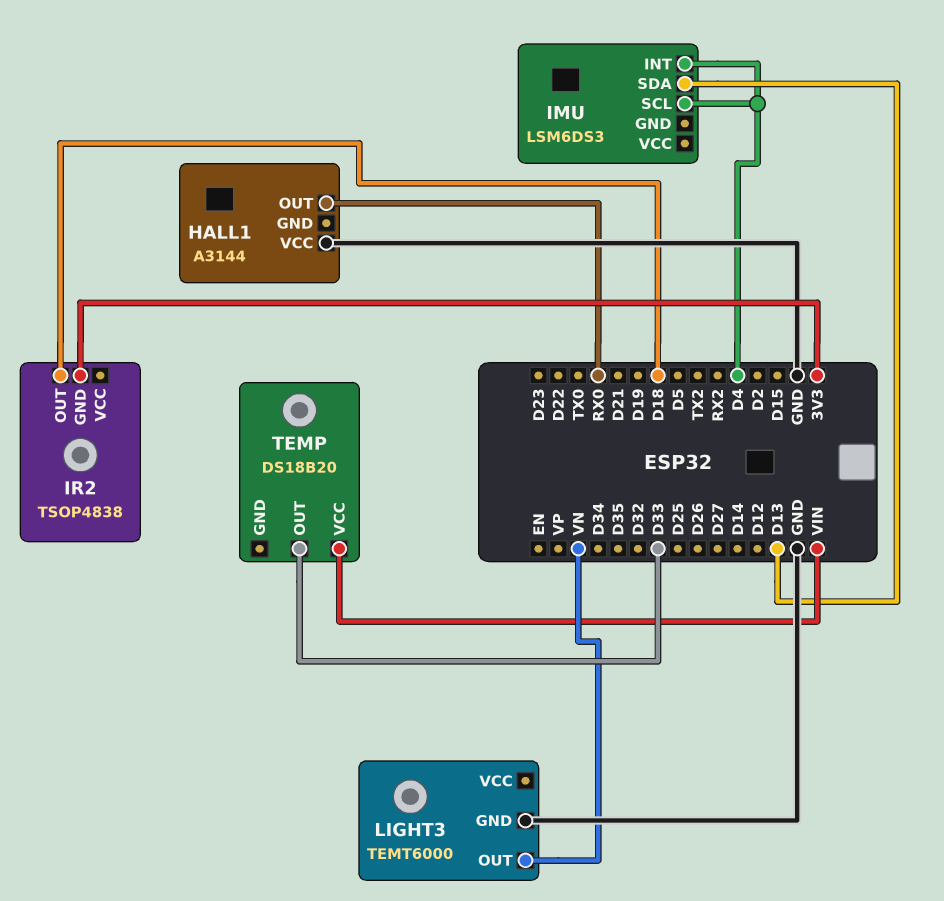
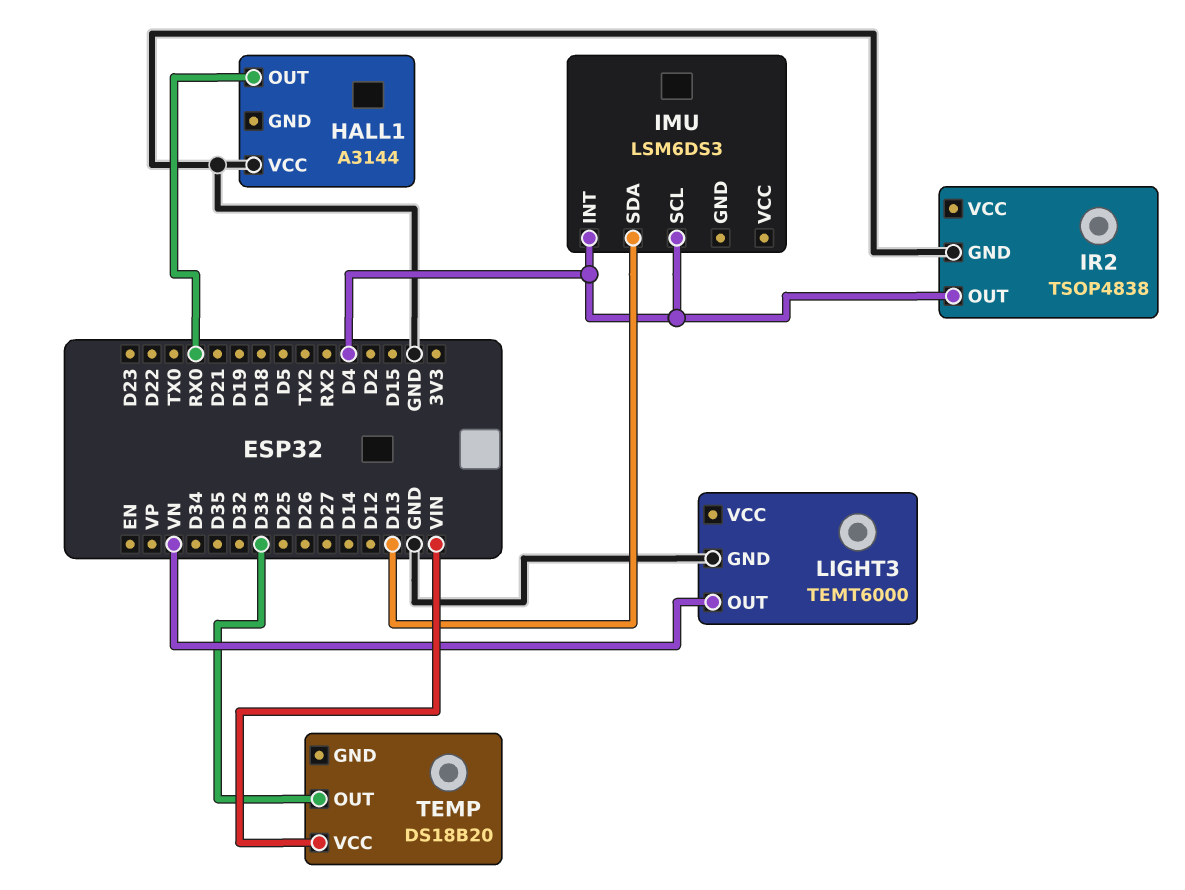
IR2 pin GND: 3V3 -> GND
IR2 pin OUT: D18 -> D4

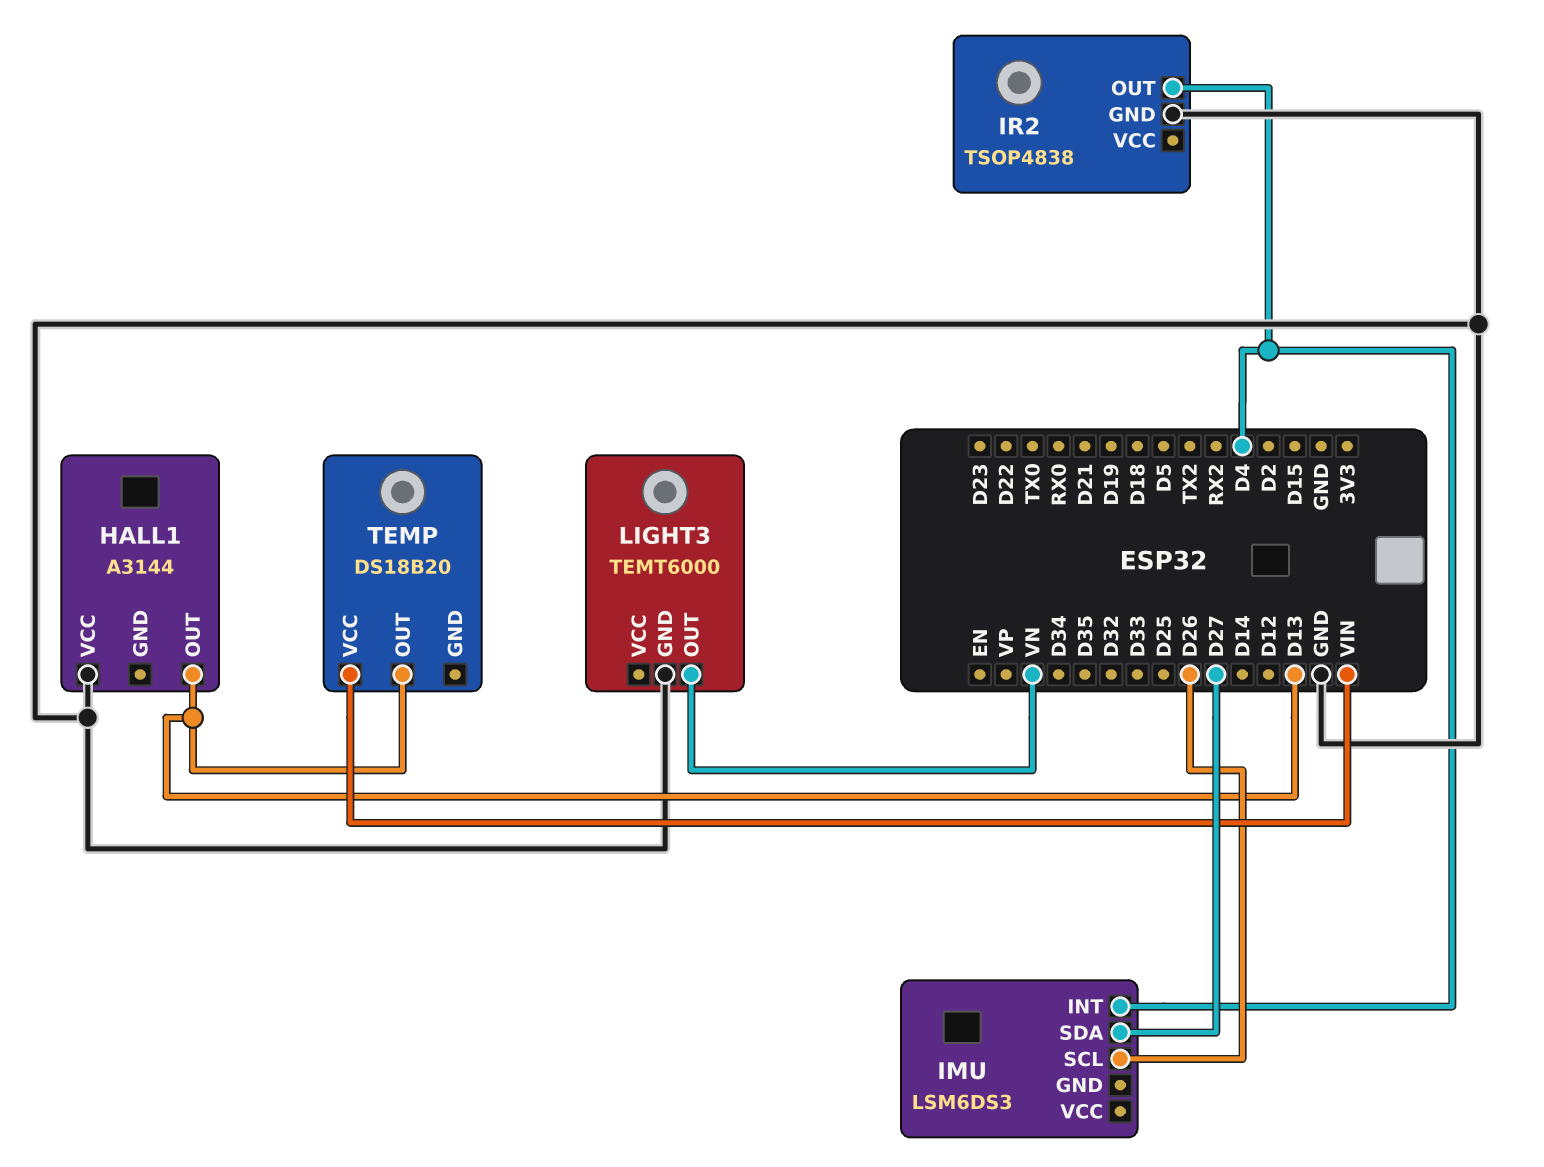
HALL1 pin OUT: RX0 -> D13
IMU pin SCL: D4 -> D26
IMU pin SDA: D13 -> D27
TEMP pin OUT: D33 -> D13

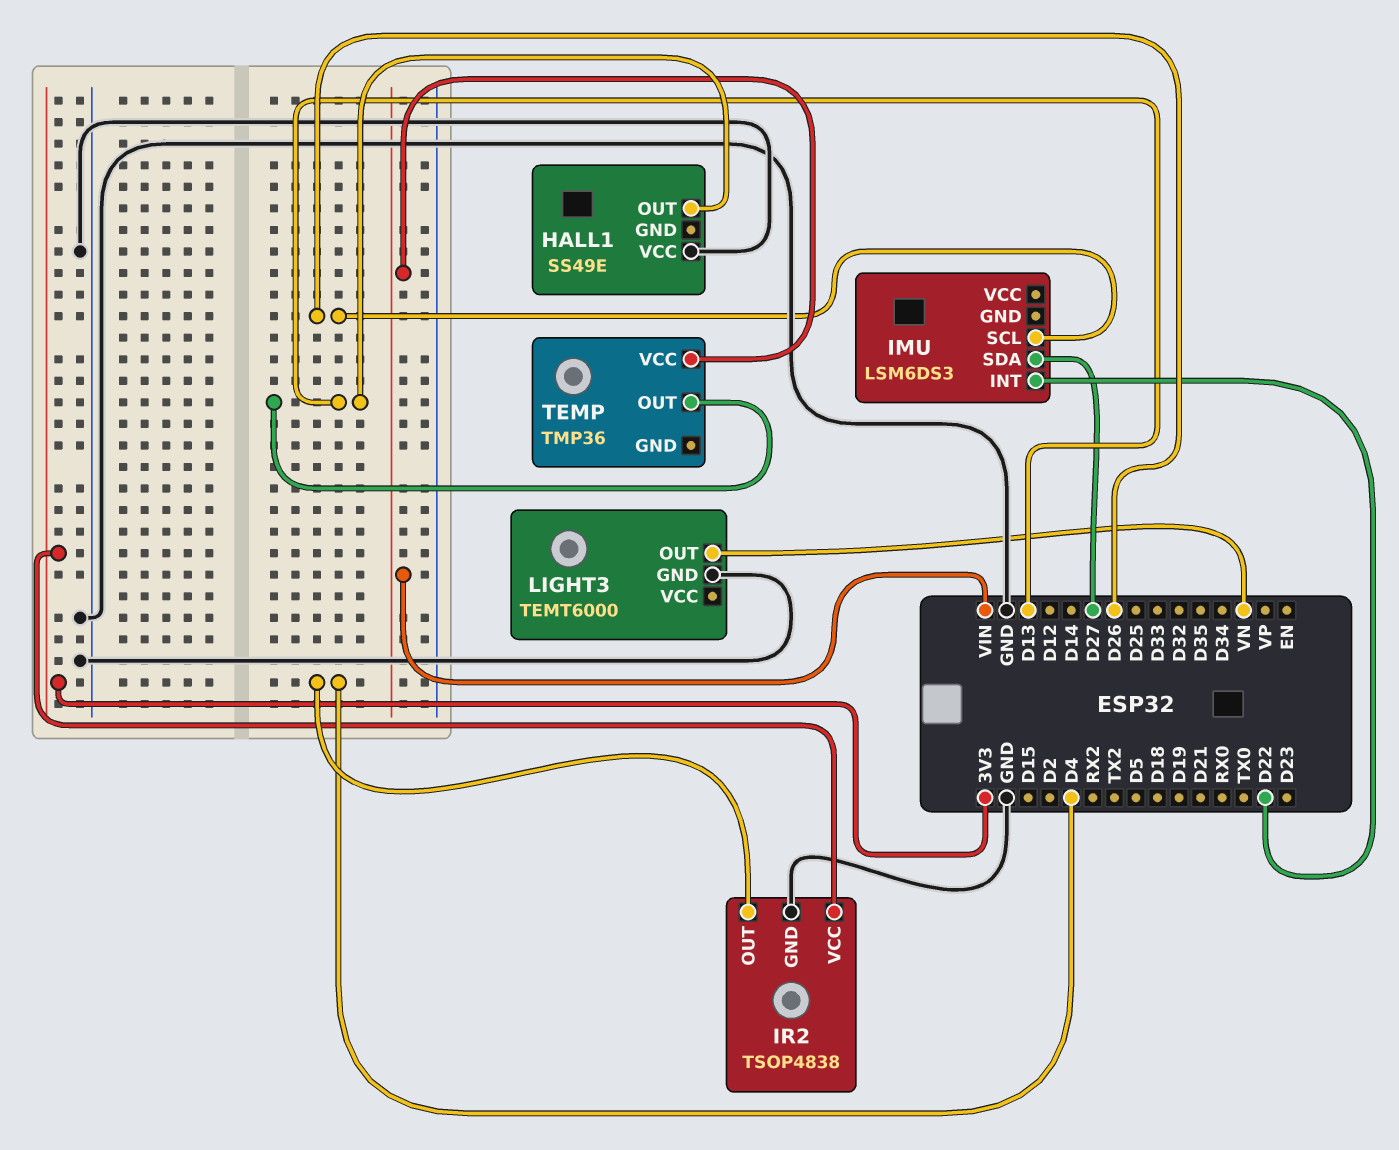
HALL1: A3144 -> SS49E
IMU pin INT: D4 -> D22
IR2 pin VCC: none -> 3V3
TEMP: DS18B20 -> TMP36

